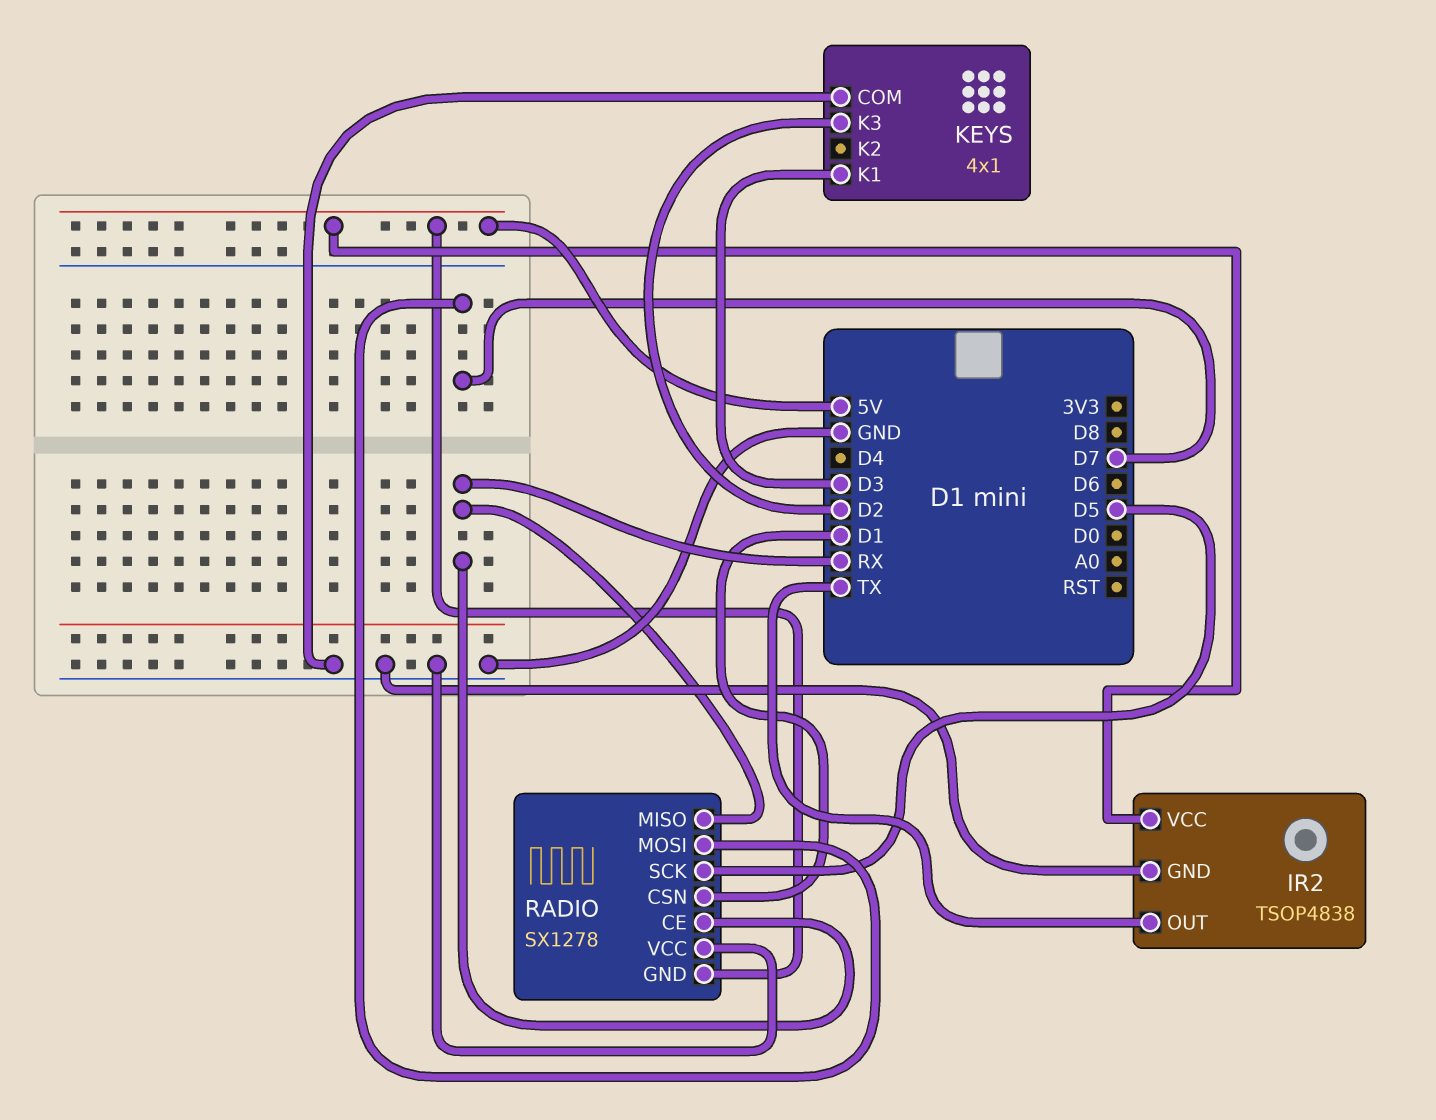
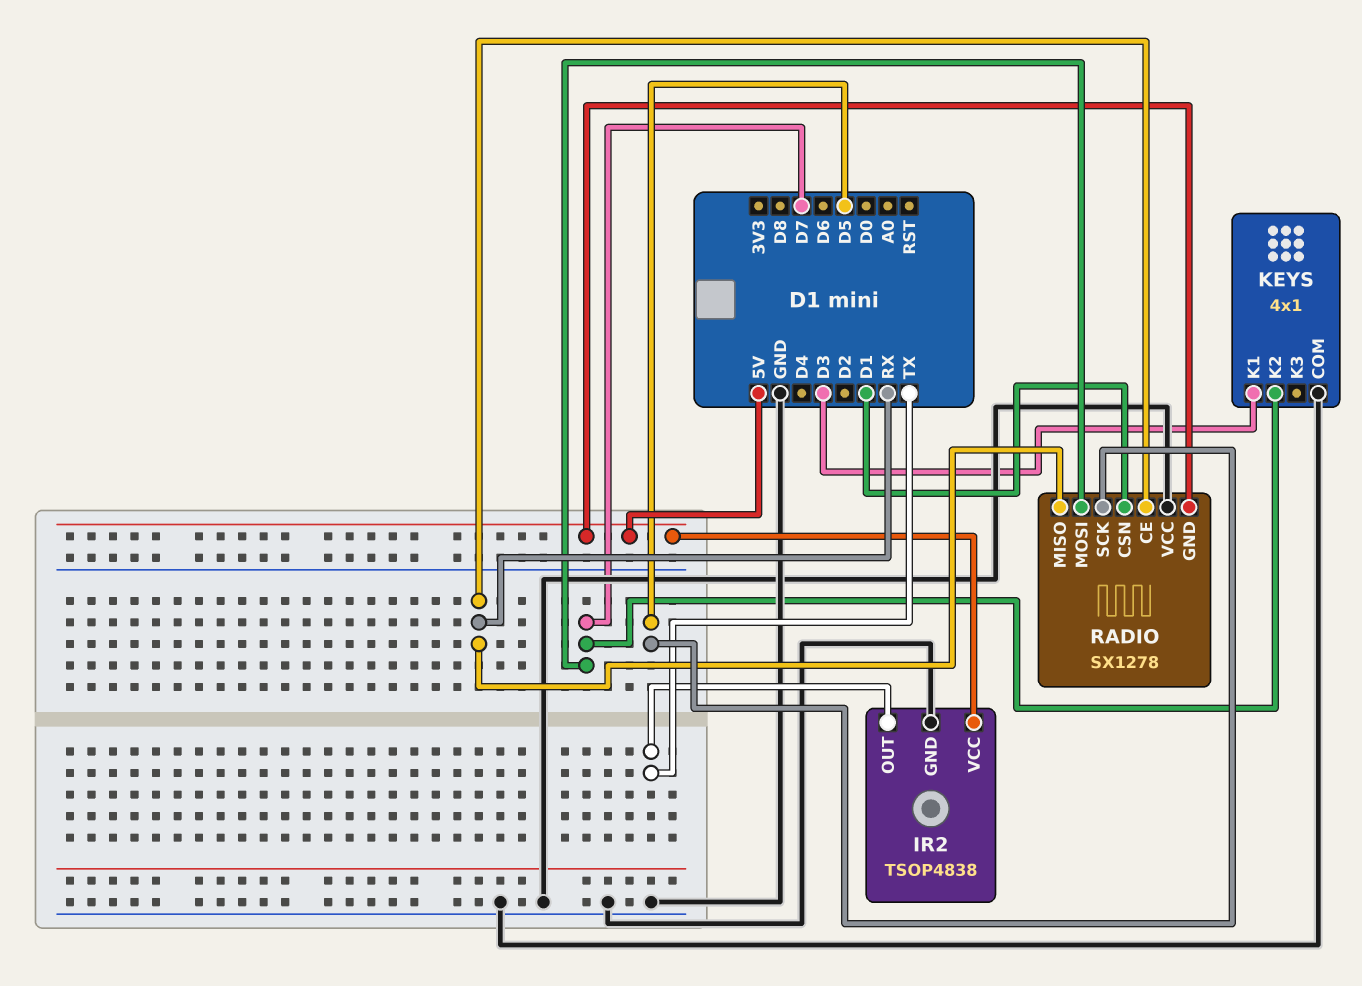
KEYS pin K2: none -> D7
KEYS pin K3: D2 -> none

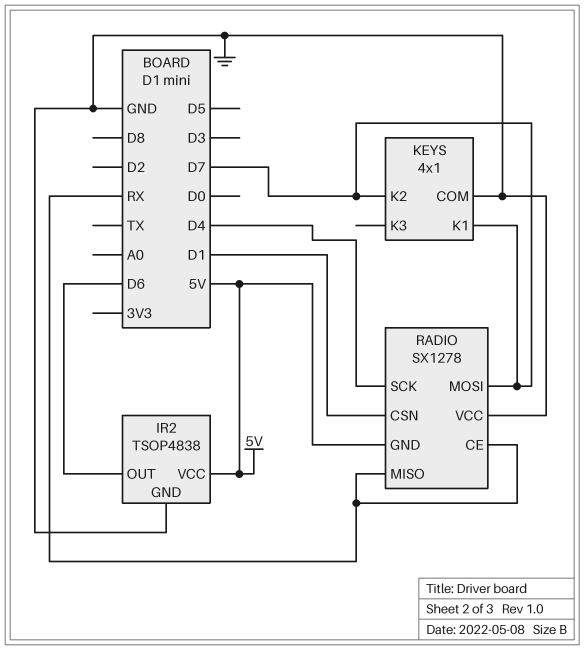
IR2 pin OUT: TX -> D6
KEYS pin K1: D3 -> D7
RADIO pin SCK: D5 -> D4

